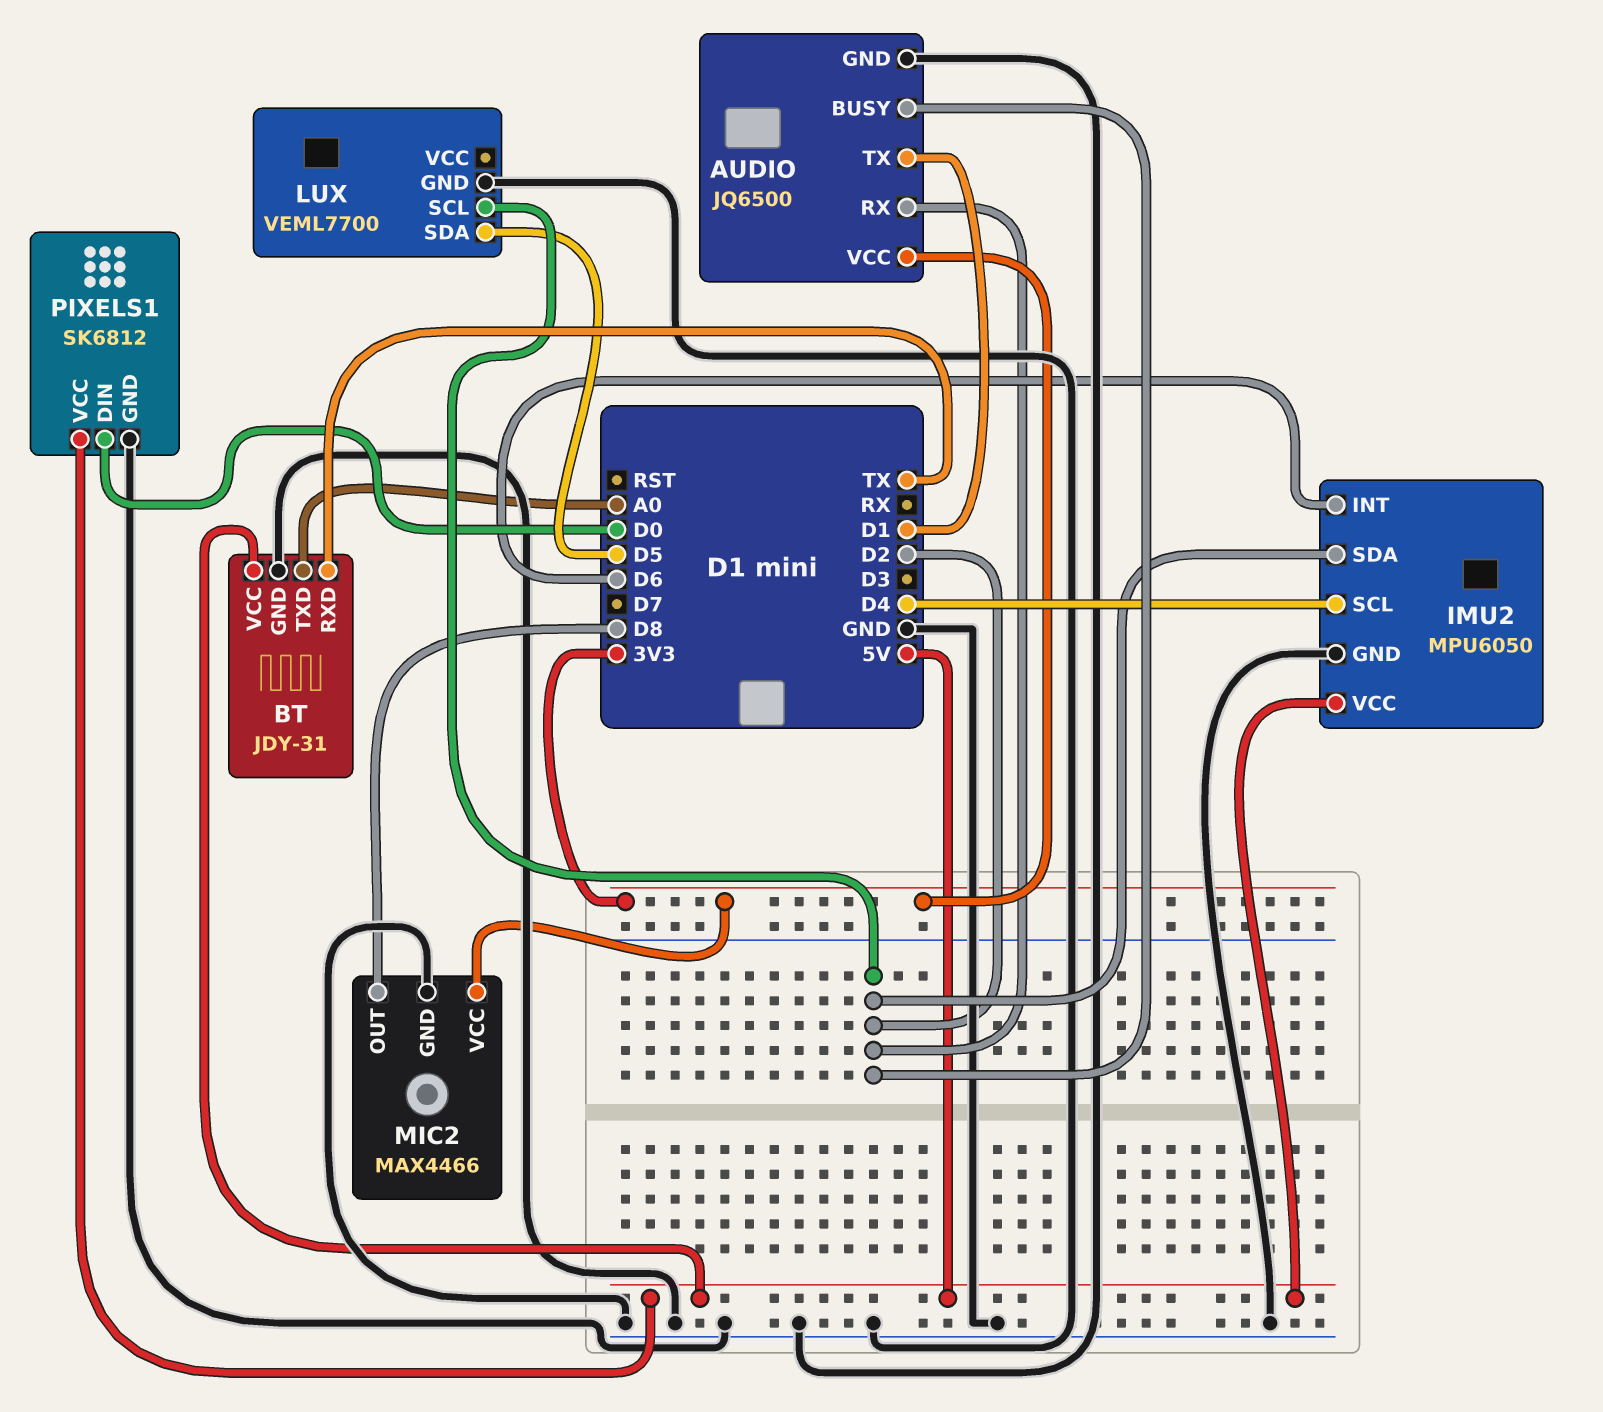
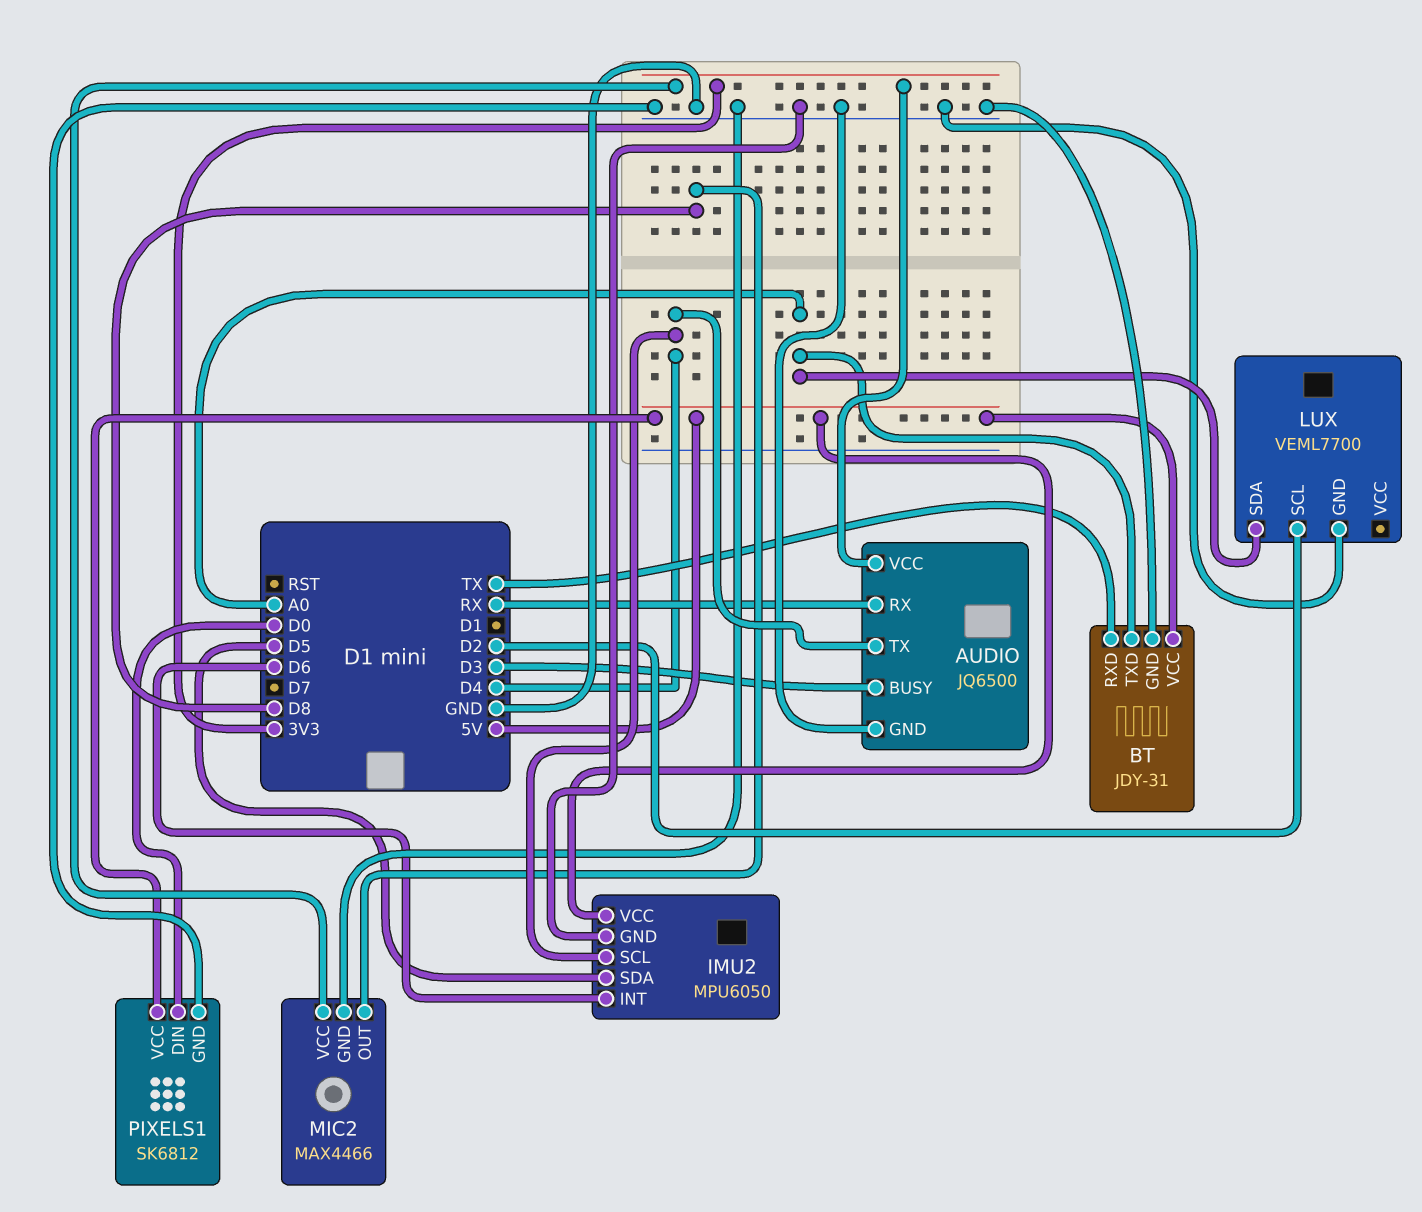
AUDIO pin BUSY: D2 -> D3
AUDIO pin RX: D2 -> RX
AUDIO pin TX: D1 -> D4
IMU2 pin SDA: D2 -> D5
LUX pin SDA: D5 -> A0

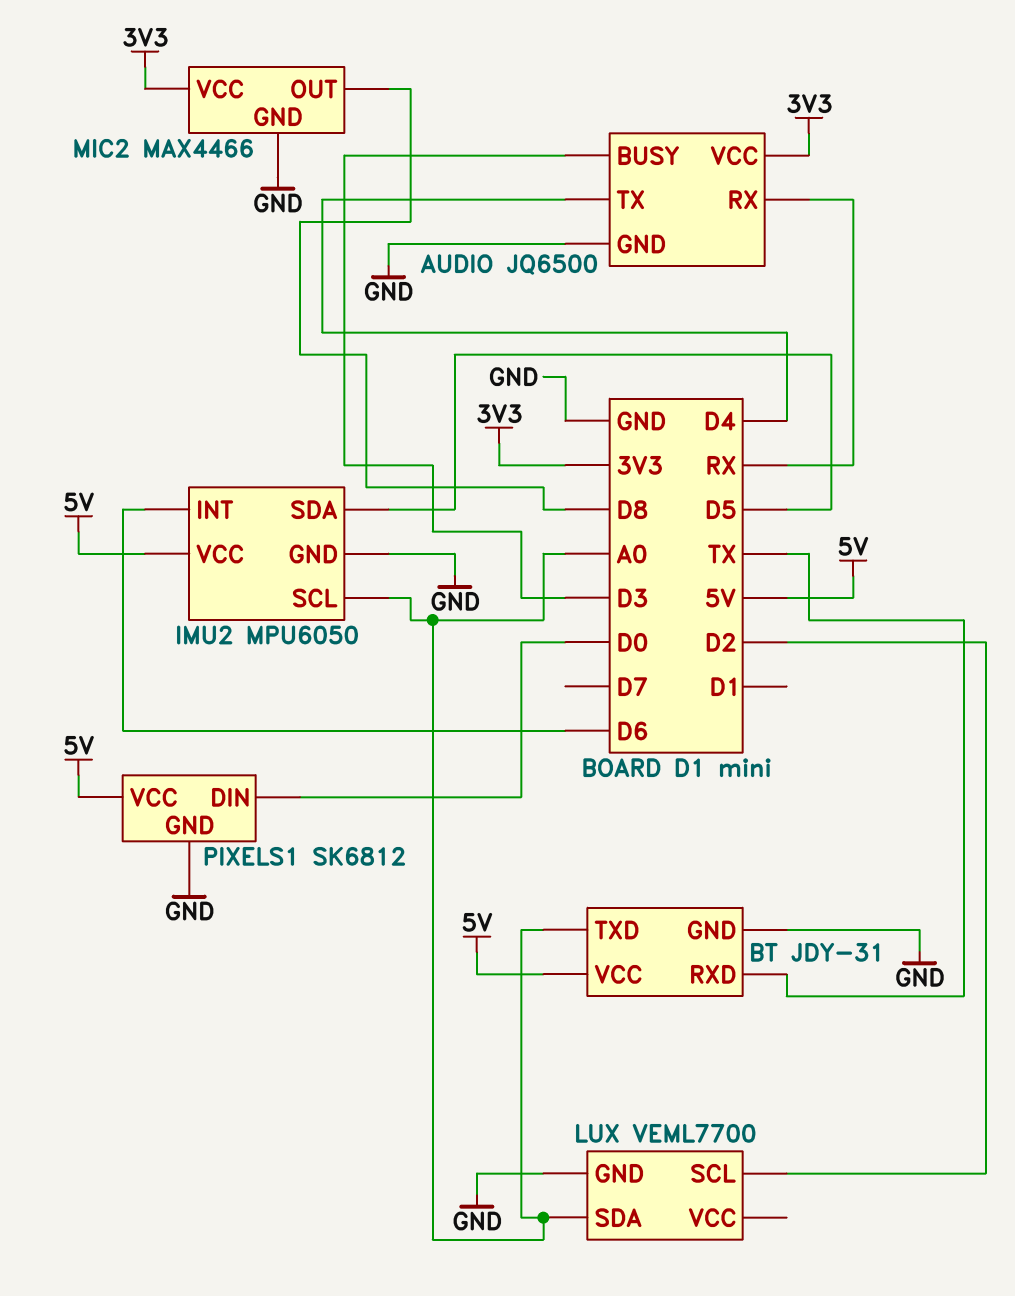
IMU2 pin SCL: D4 -> A0

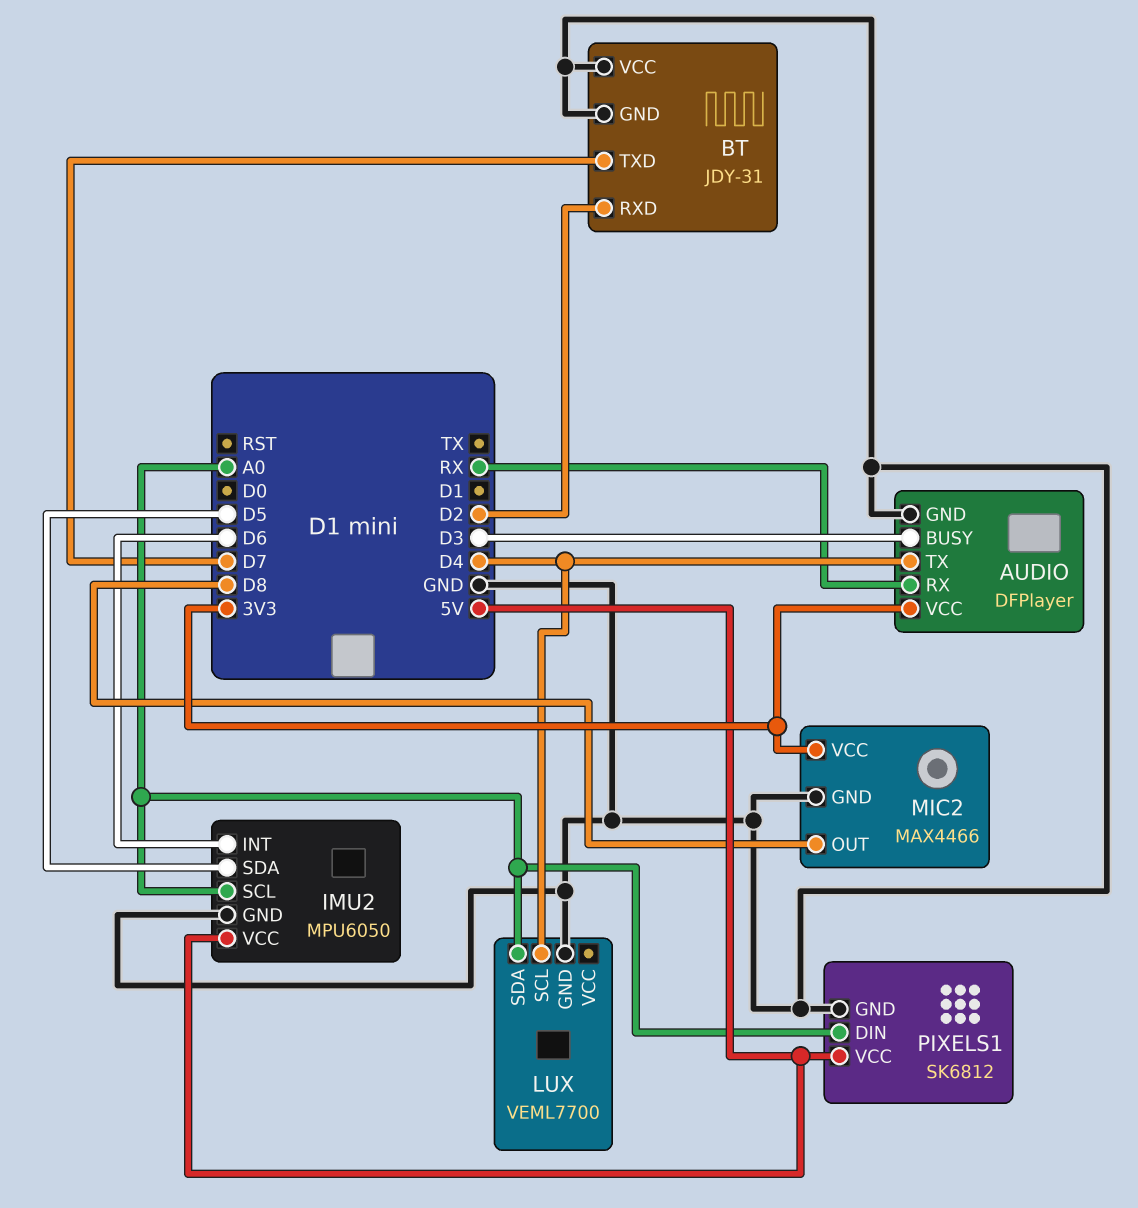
AUDIO: JQ6500 -> DFPlayer
BT pin RXD: TX -> D2
BT pin TXD: A0 -> D7
BT pin VCC: 5V -> GND
LUX pin SCL: D2 -> D4
PIXELS1 pin DIN: D0 -> A0

